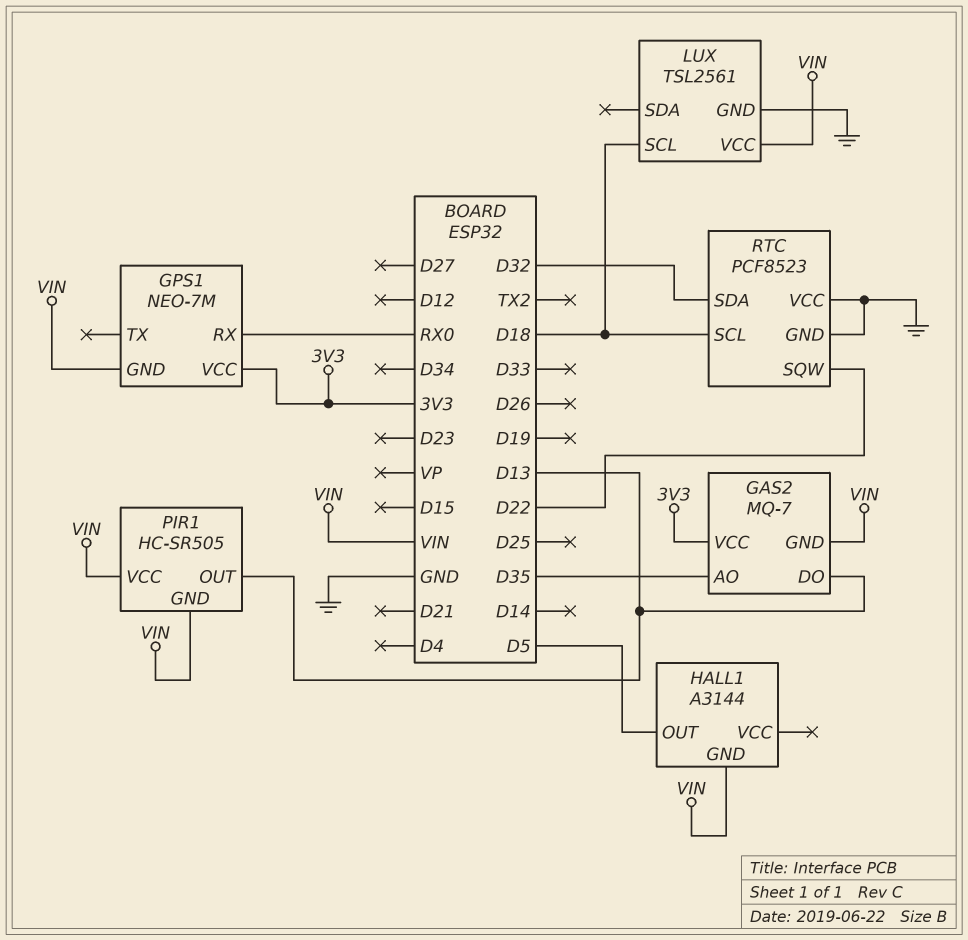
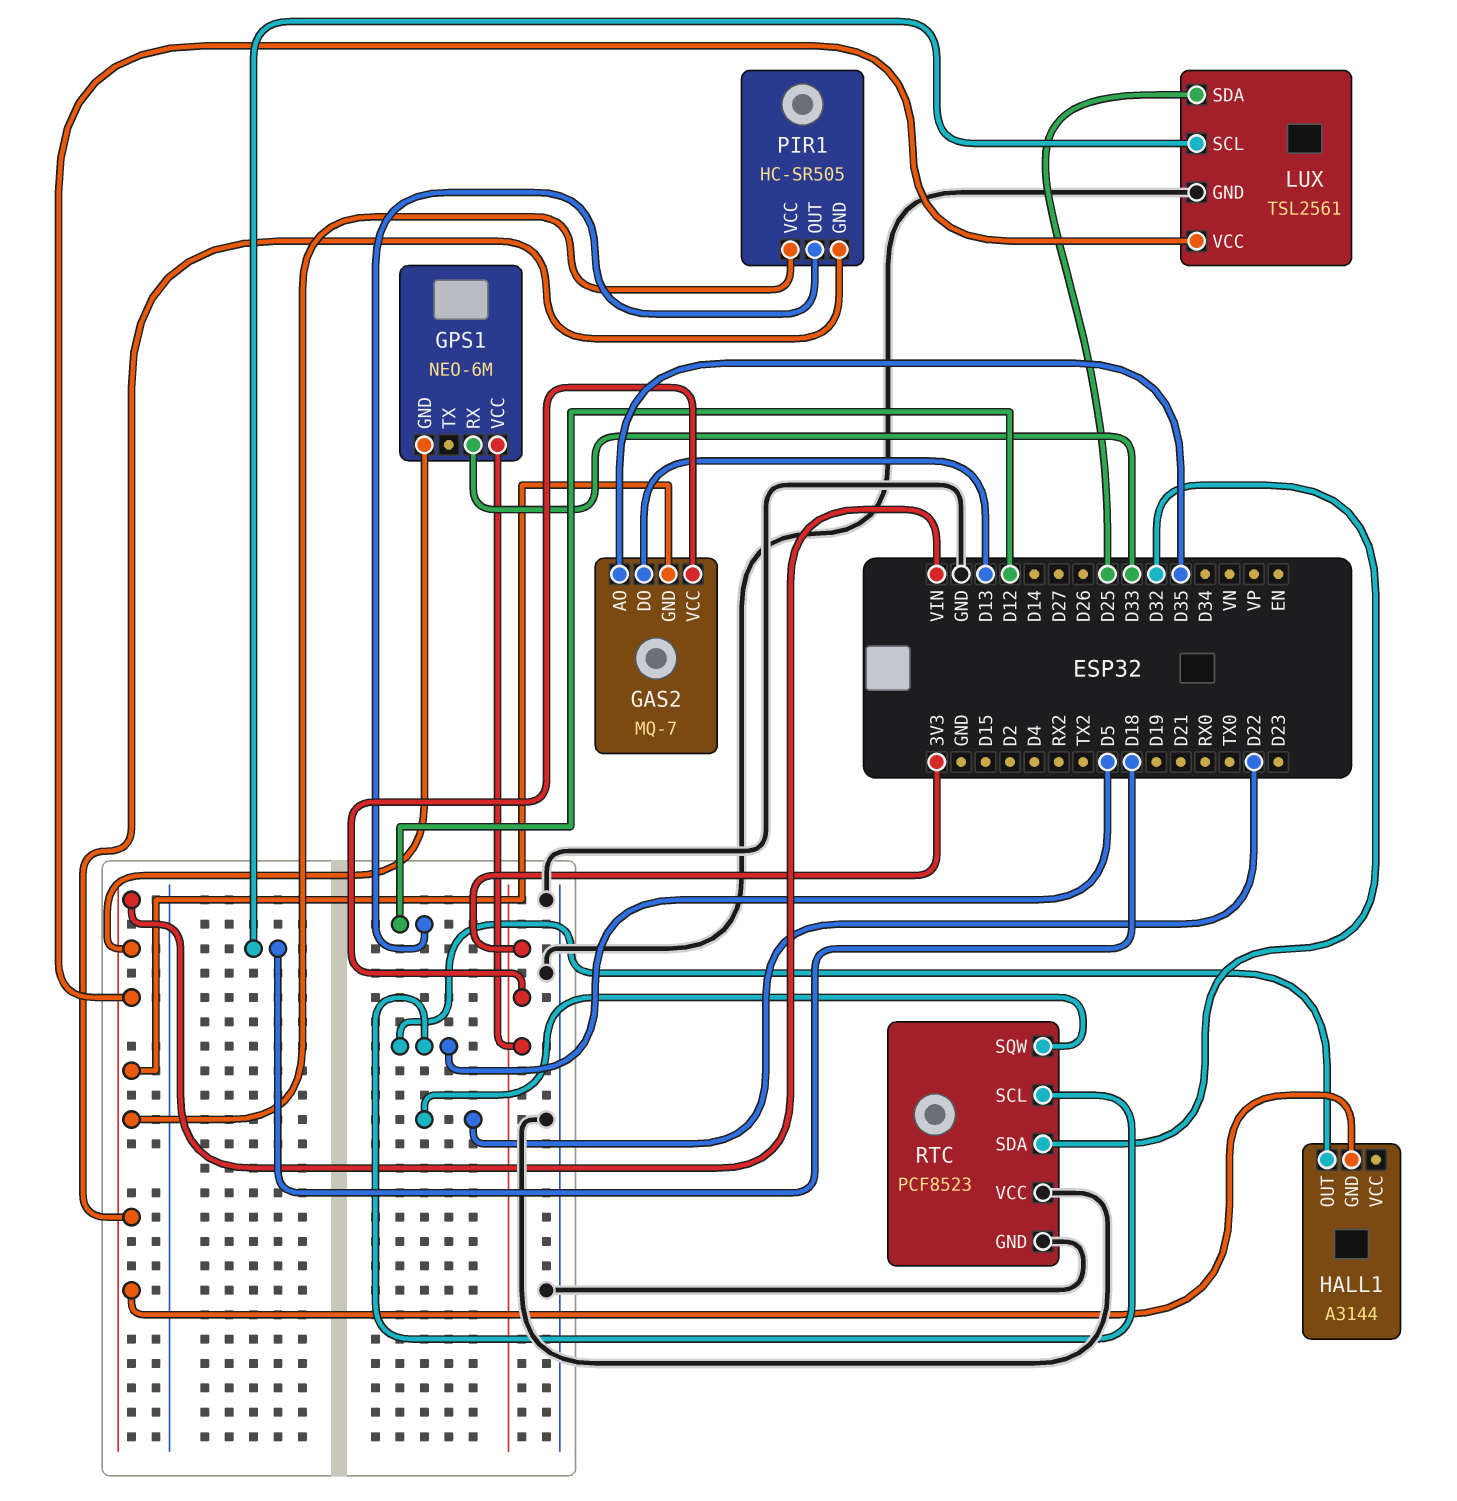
GPS1: NEO-7M -> NEO-6M
GPS1 pin RX: RX0 -> D33
LUX pin SDA: none -> D25
PIR1 pin OUT: D13 -> D12
RTC pin SCL: D18 -> D5

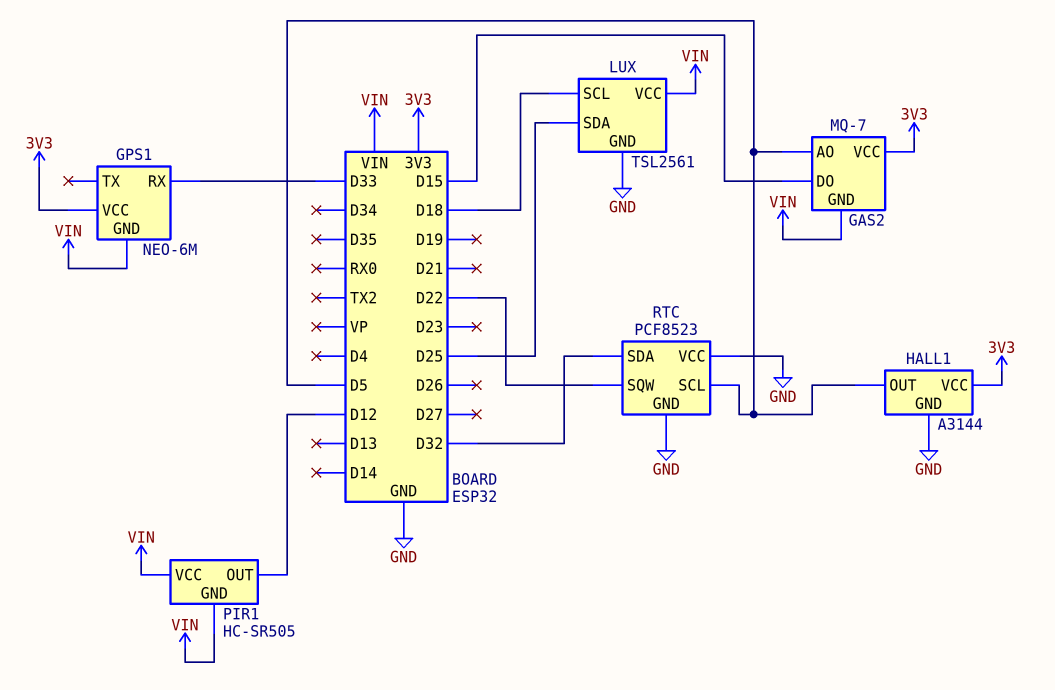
GAS2 pin AO: D35 -> D5
GAS2 pin DO: D13 -> D15
HALL1 pin GND: VIN -> GND
HALL1 pin VCC: none -> 3V3

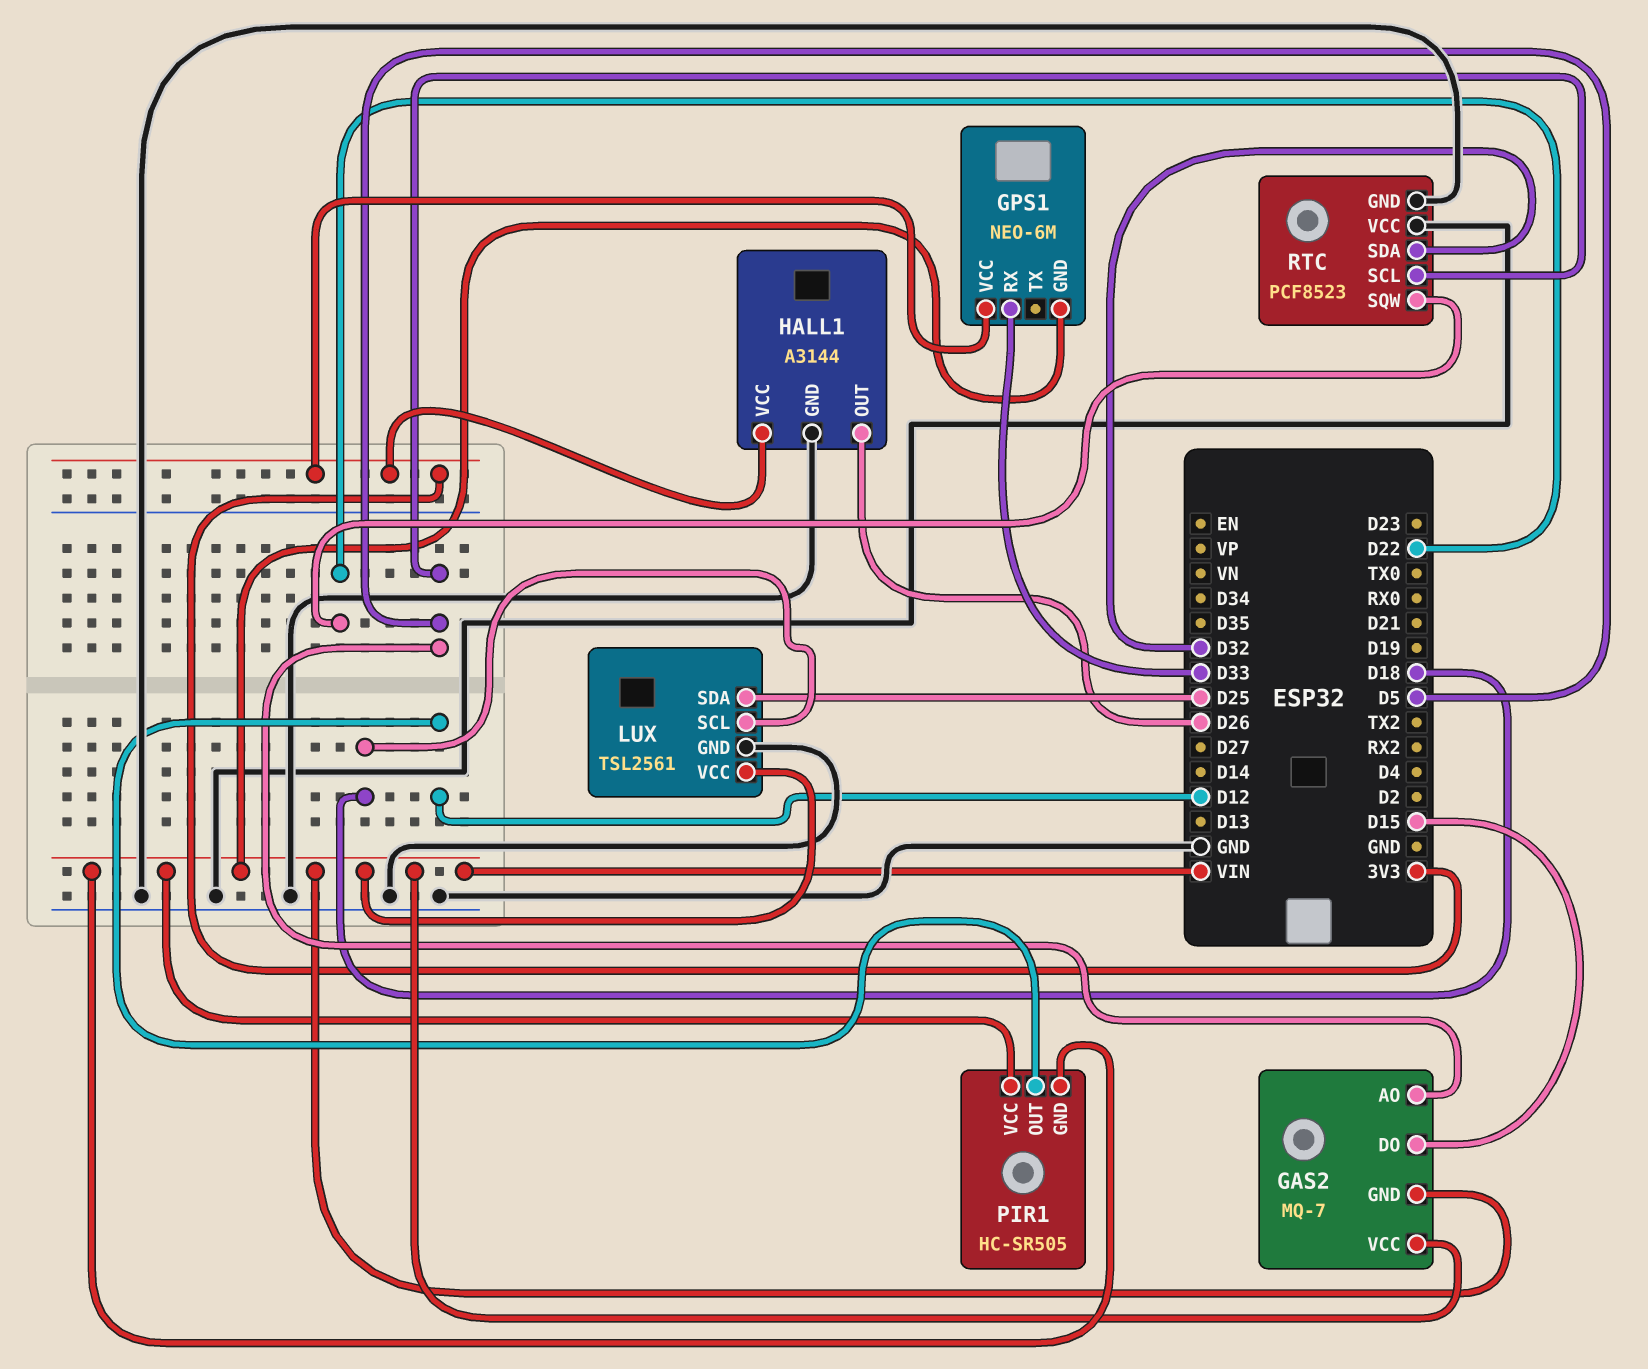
GAS2 pin VCC: 3V3 -> VIN
HALL1 pin OUT: D5 -> D26

